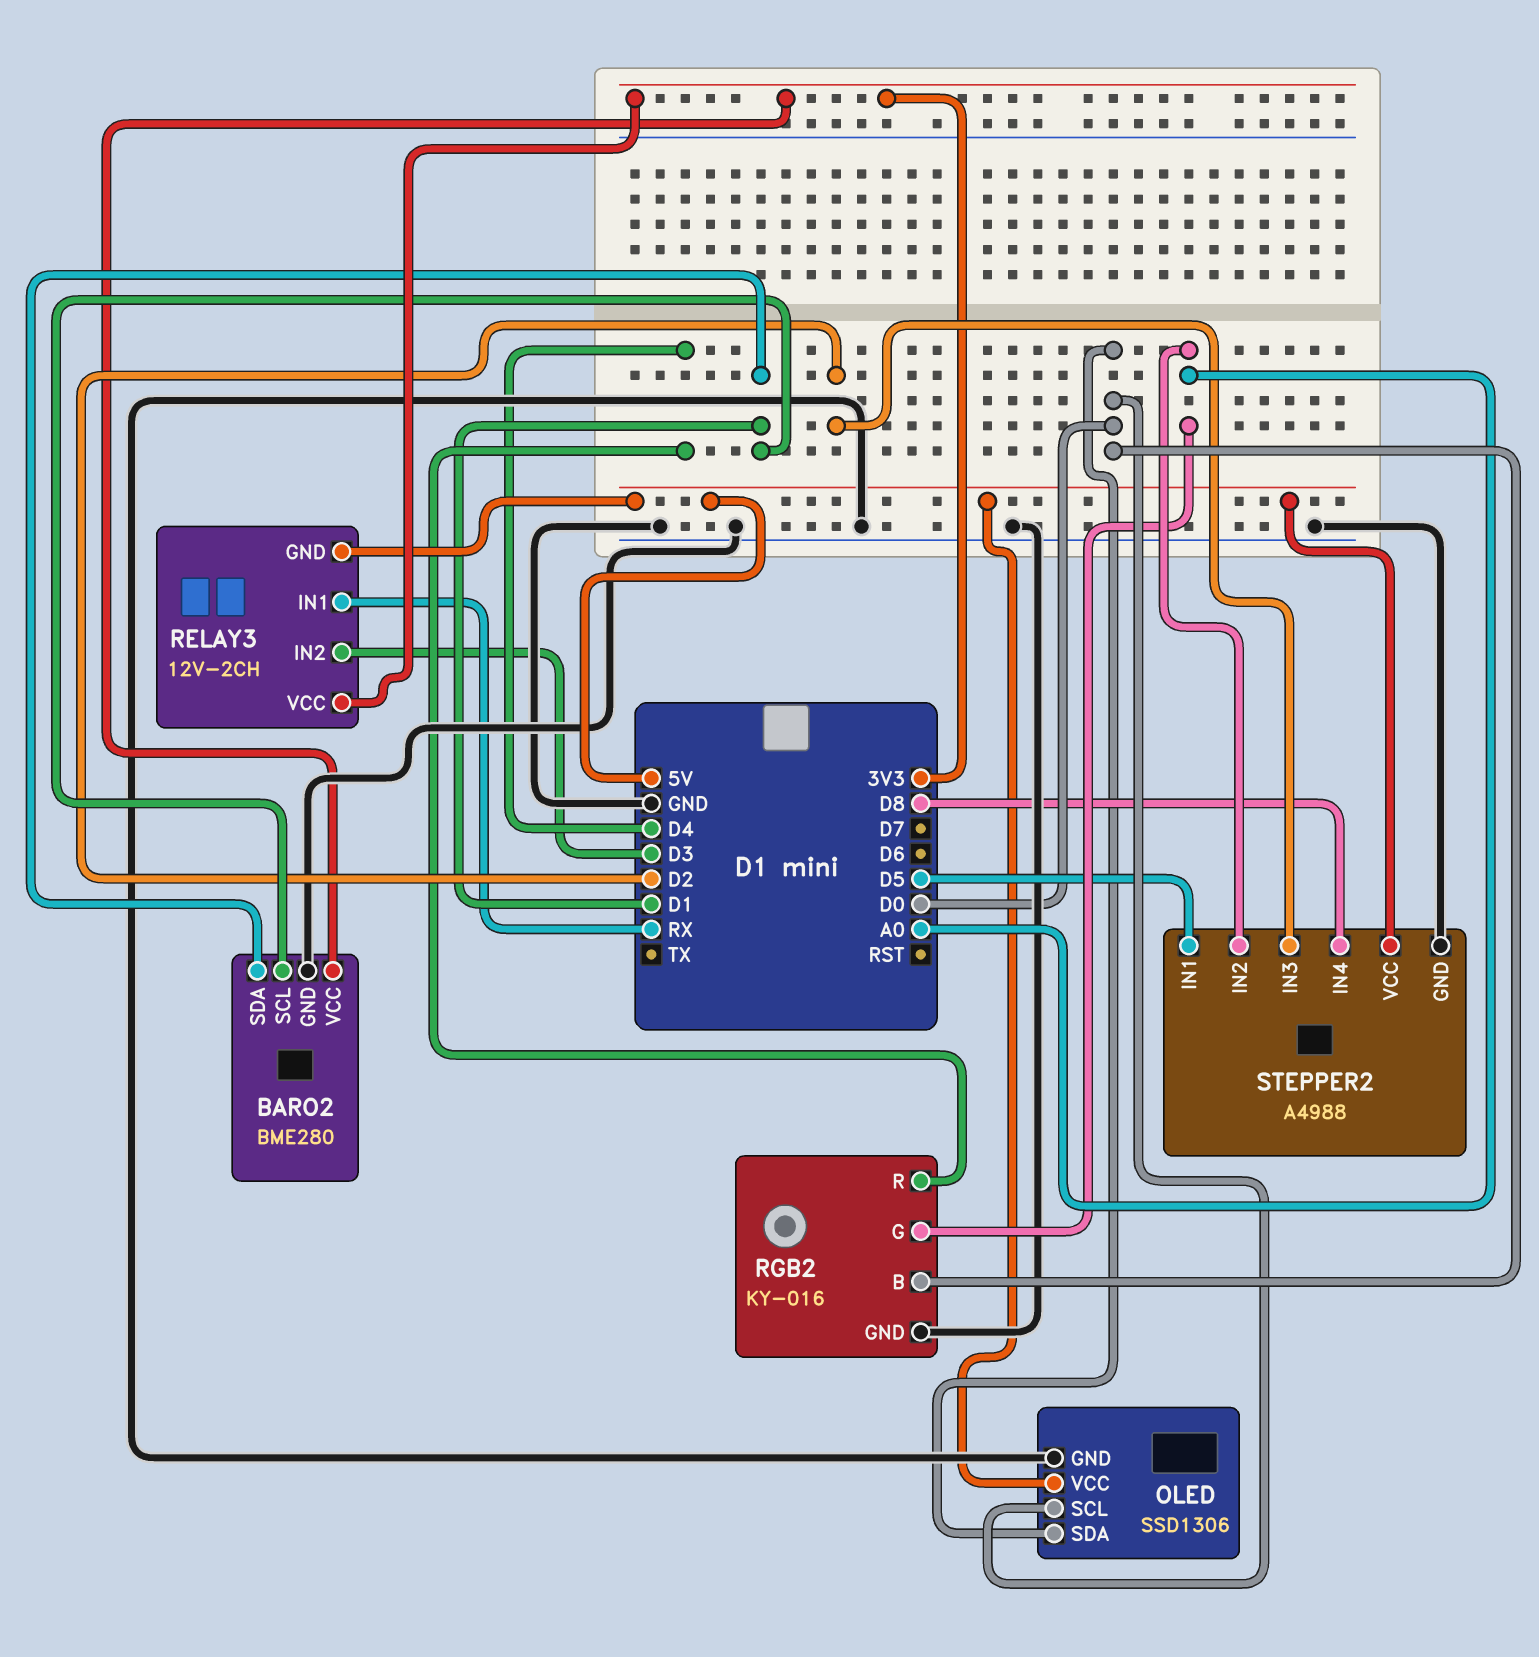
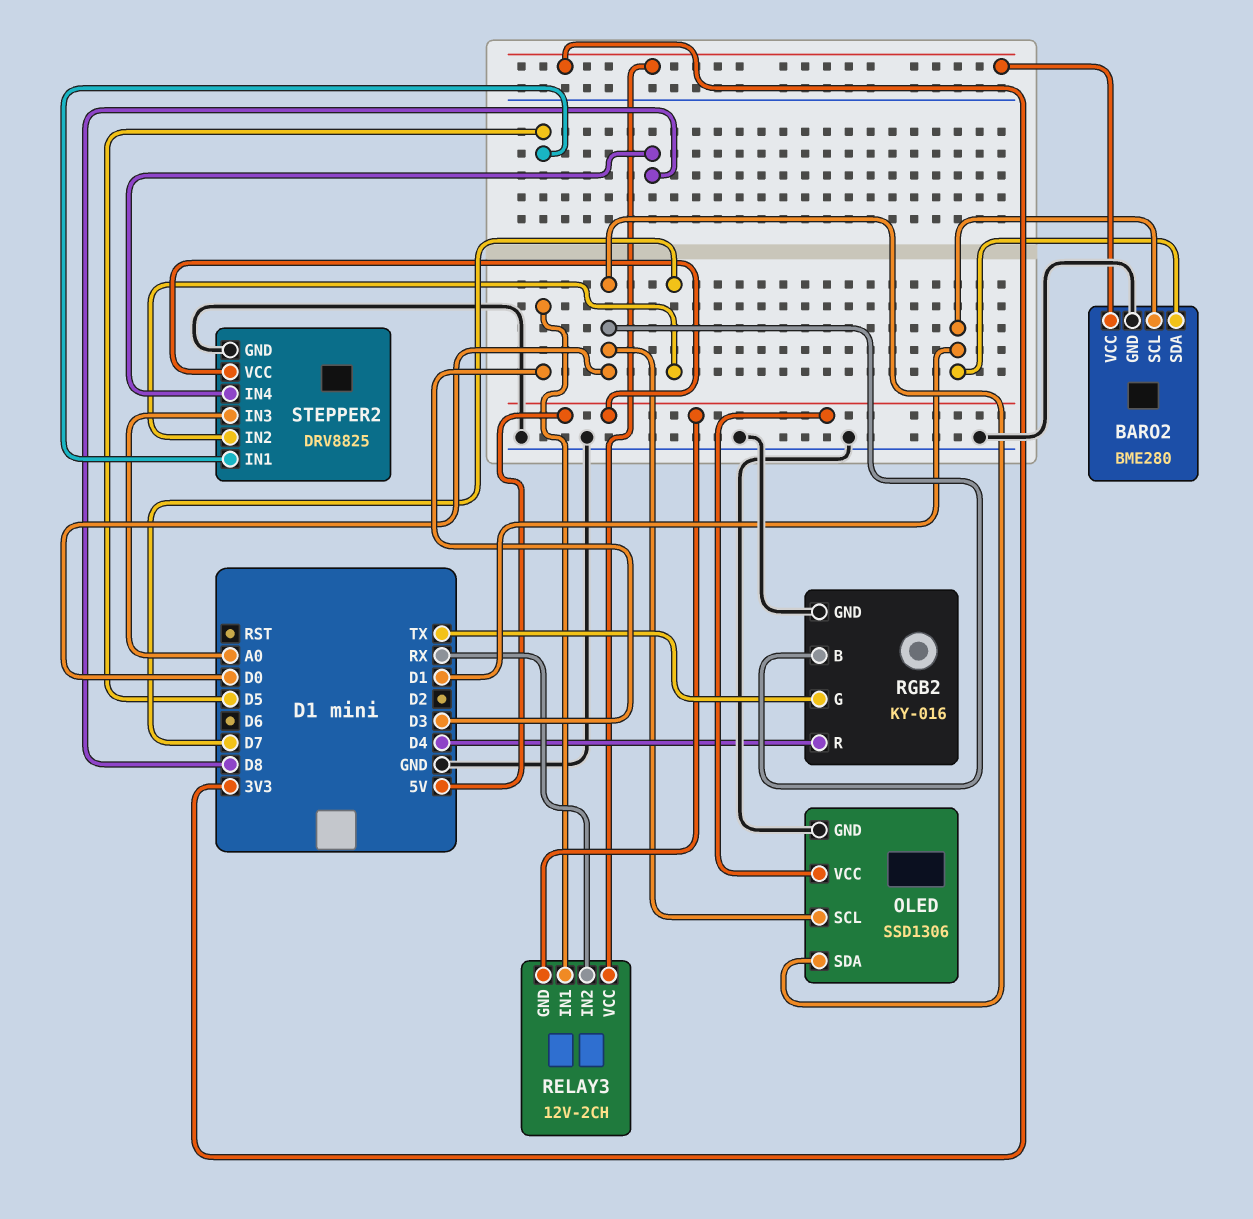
RELAY3 pin IN1: RX -> D3
RELAY3 pin IN2: D3 -> RX
RGB2 pin G: A0 -> TX
STEPPER2: A4988 -> DRV8825
STEPPER2 pin IN2: A0 -> D7
STEPPER2 pin IN3: D2 -> A0

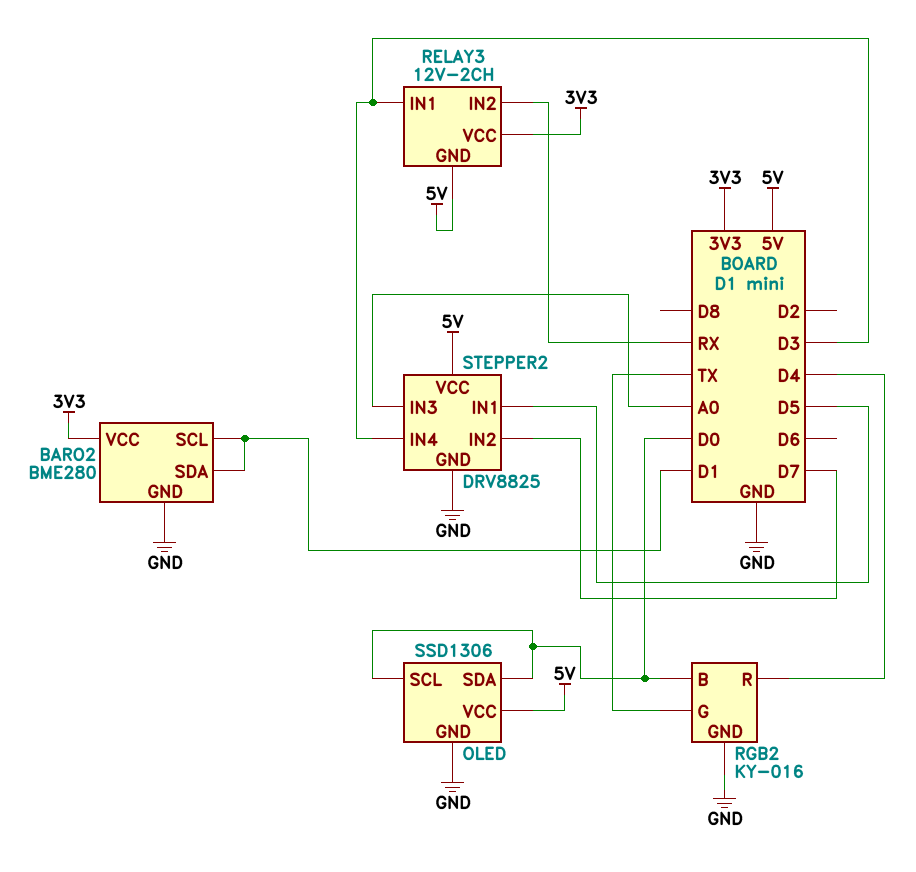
STEPPER2 pin IN4: D8 -> D3

